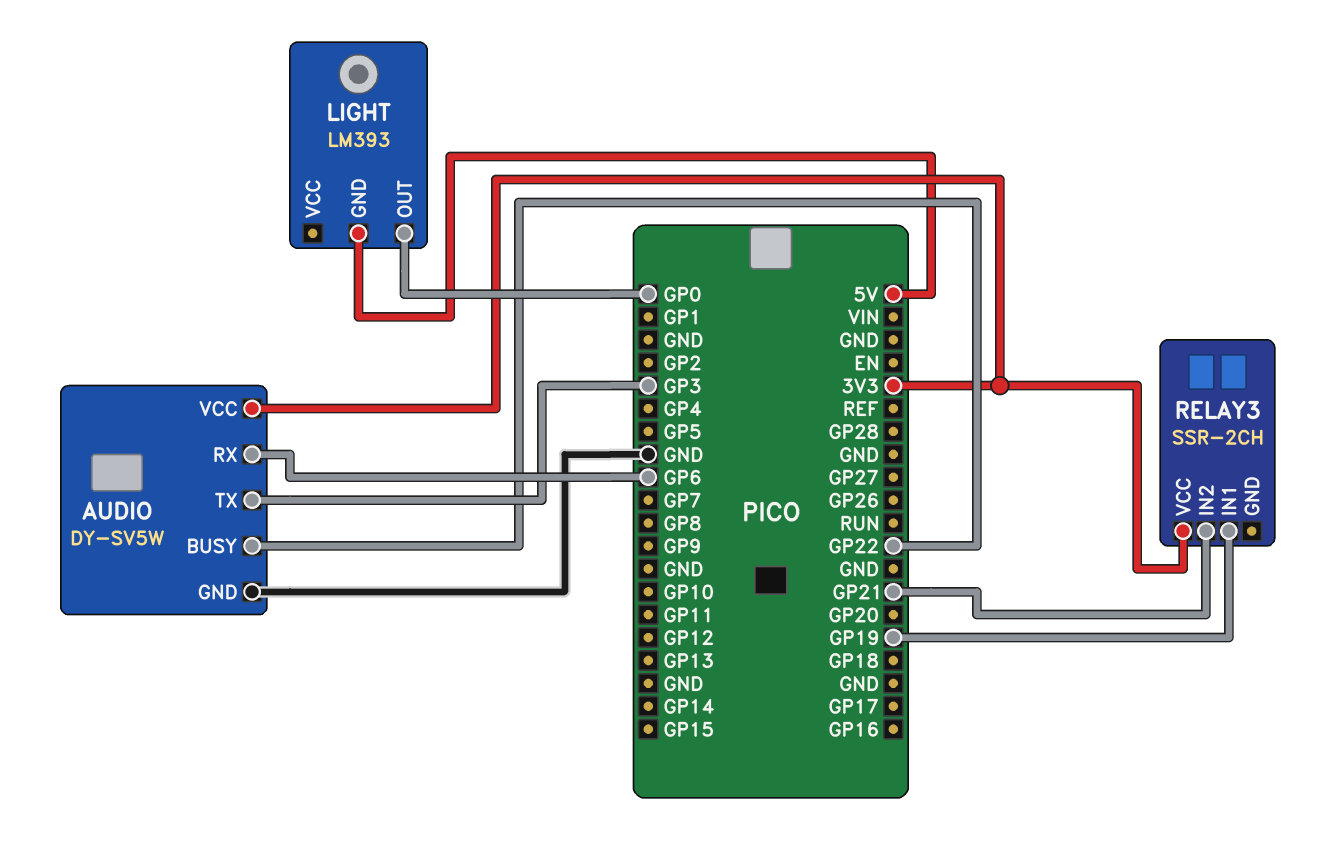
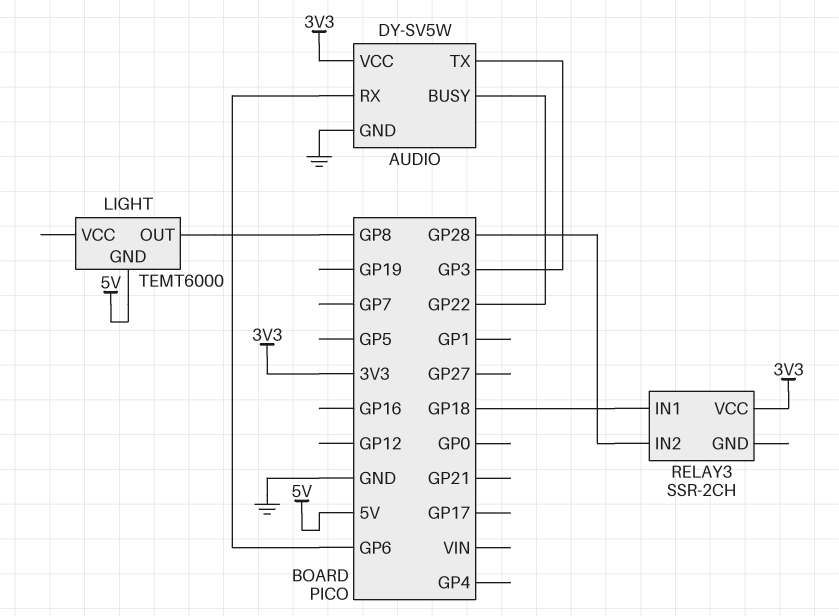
LIGHT: LM393 -> TEMT6000
LIGHT pin OUT: GP0 -> GP8
RELAY3 pin IN1: GP19 -> GP18
RELAY3 pin IN2: GP21 -> GP28

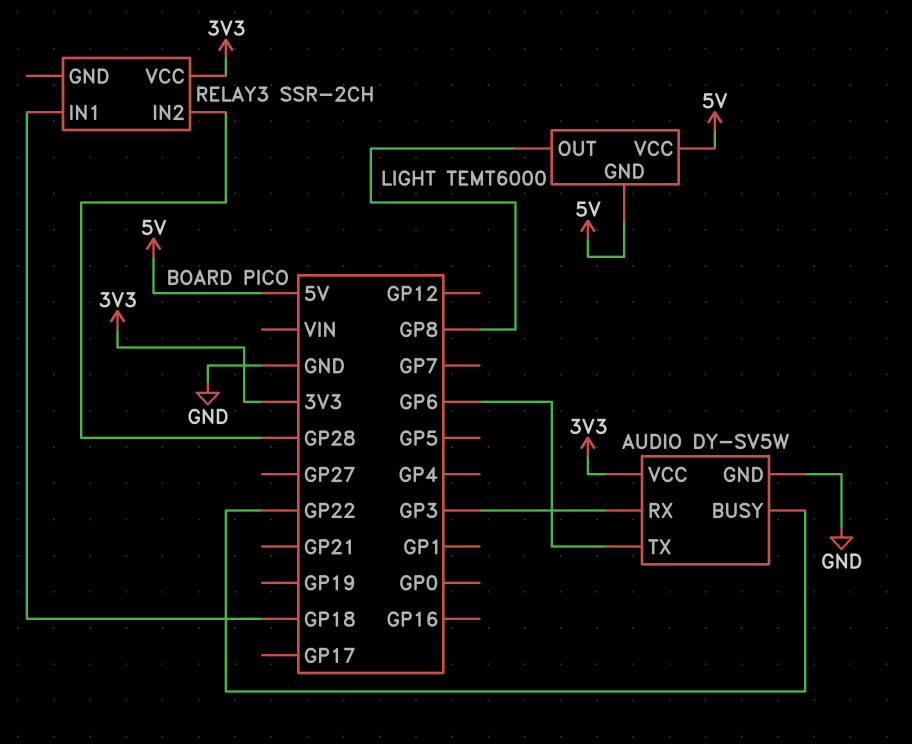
AUDIO pin RX: GP6 -> GP3
AUDIO pin TX: GP3 -> GP6
LIGHT pin VCC: none -> 5V

